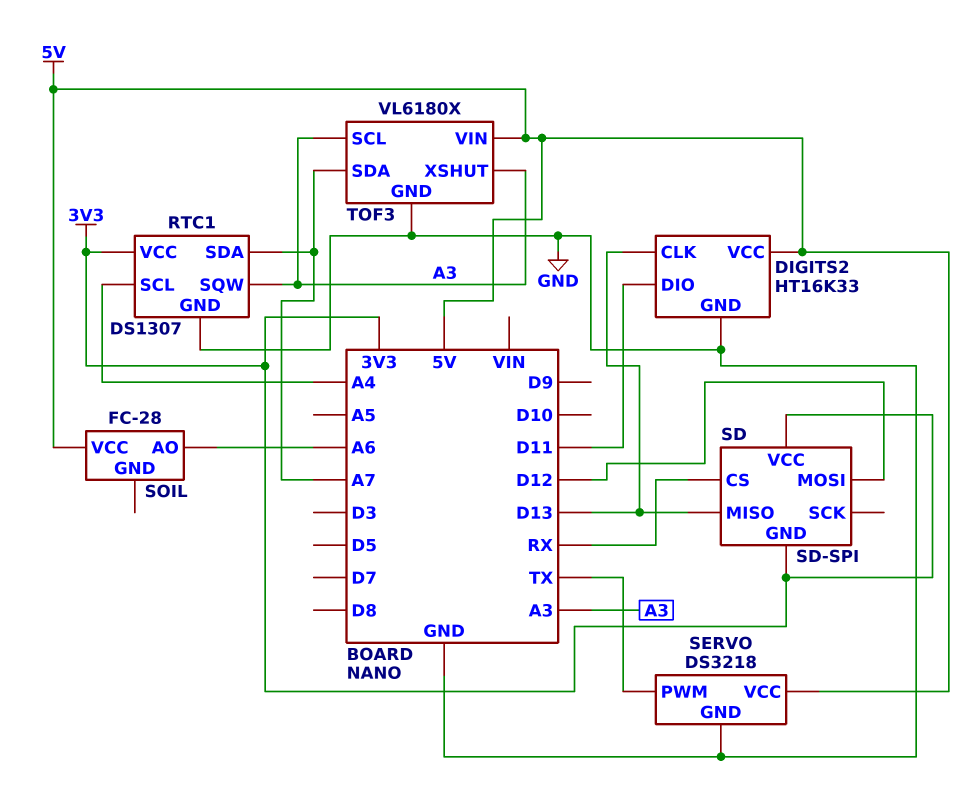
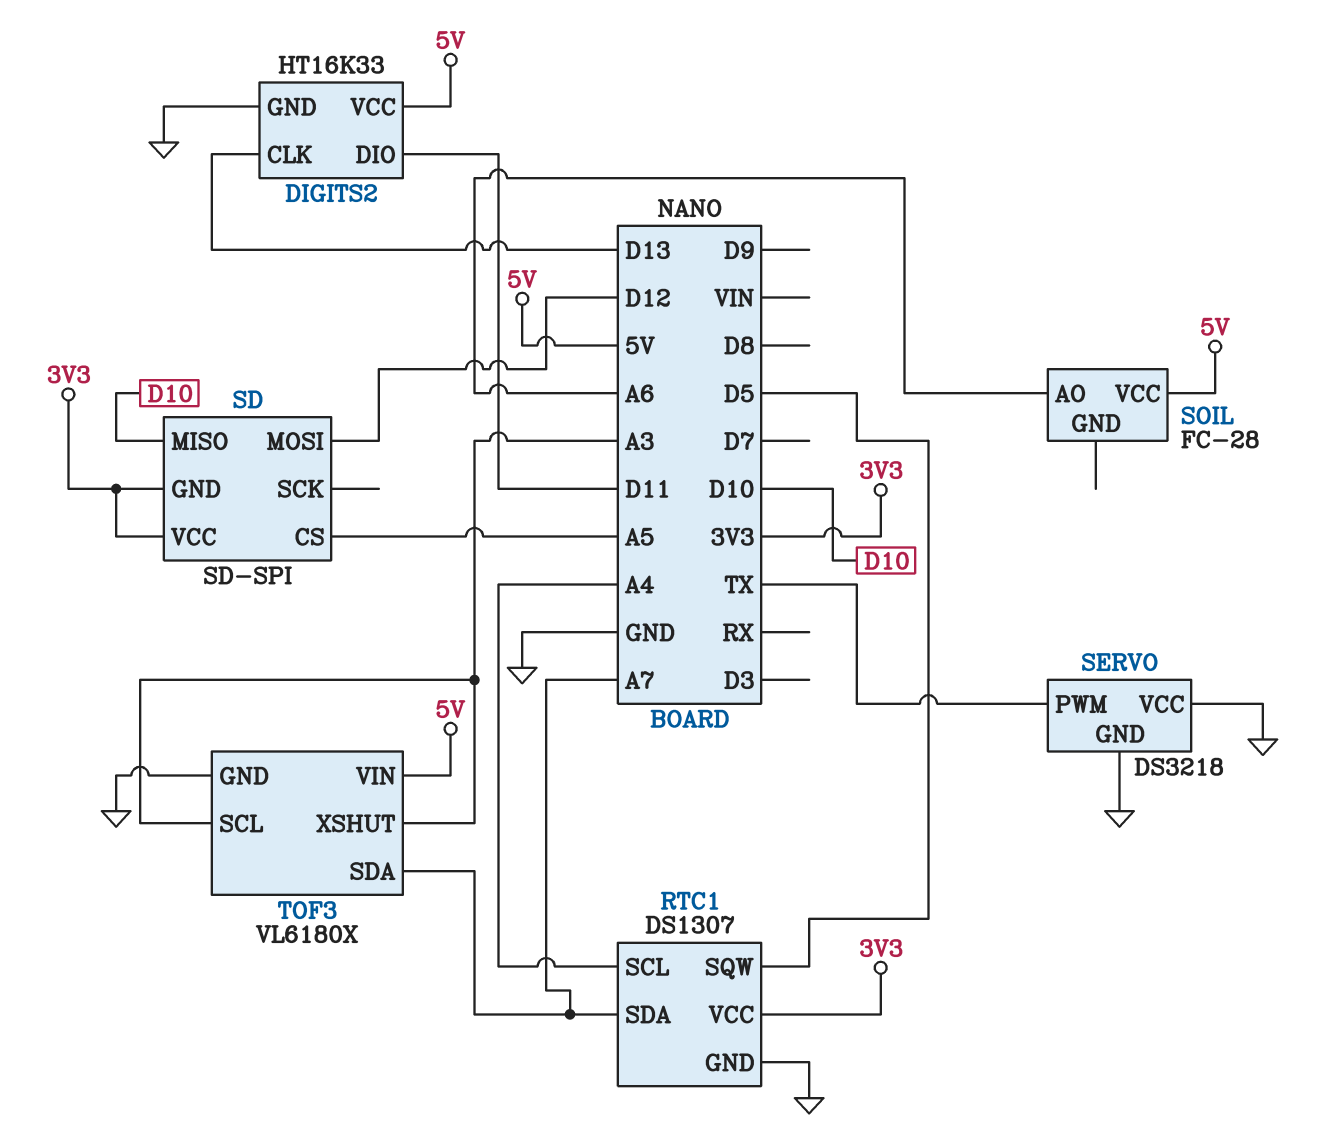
RTC1 pin SQW: A3 -> D5
SD pin CS: RX -> A5
SD pin MISO: D13 -> D10
SERVO pin VCC: 5V -> GND

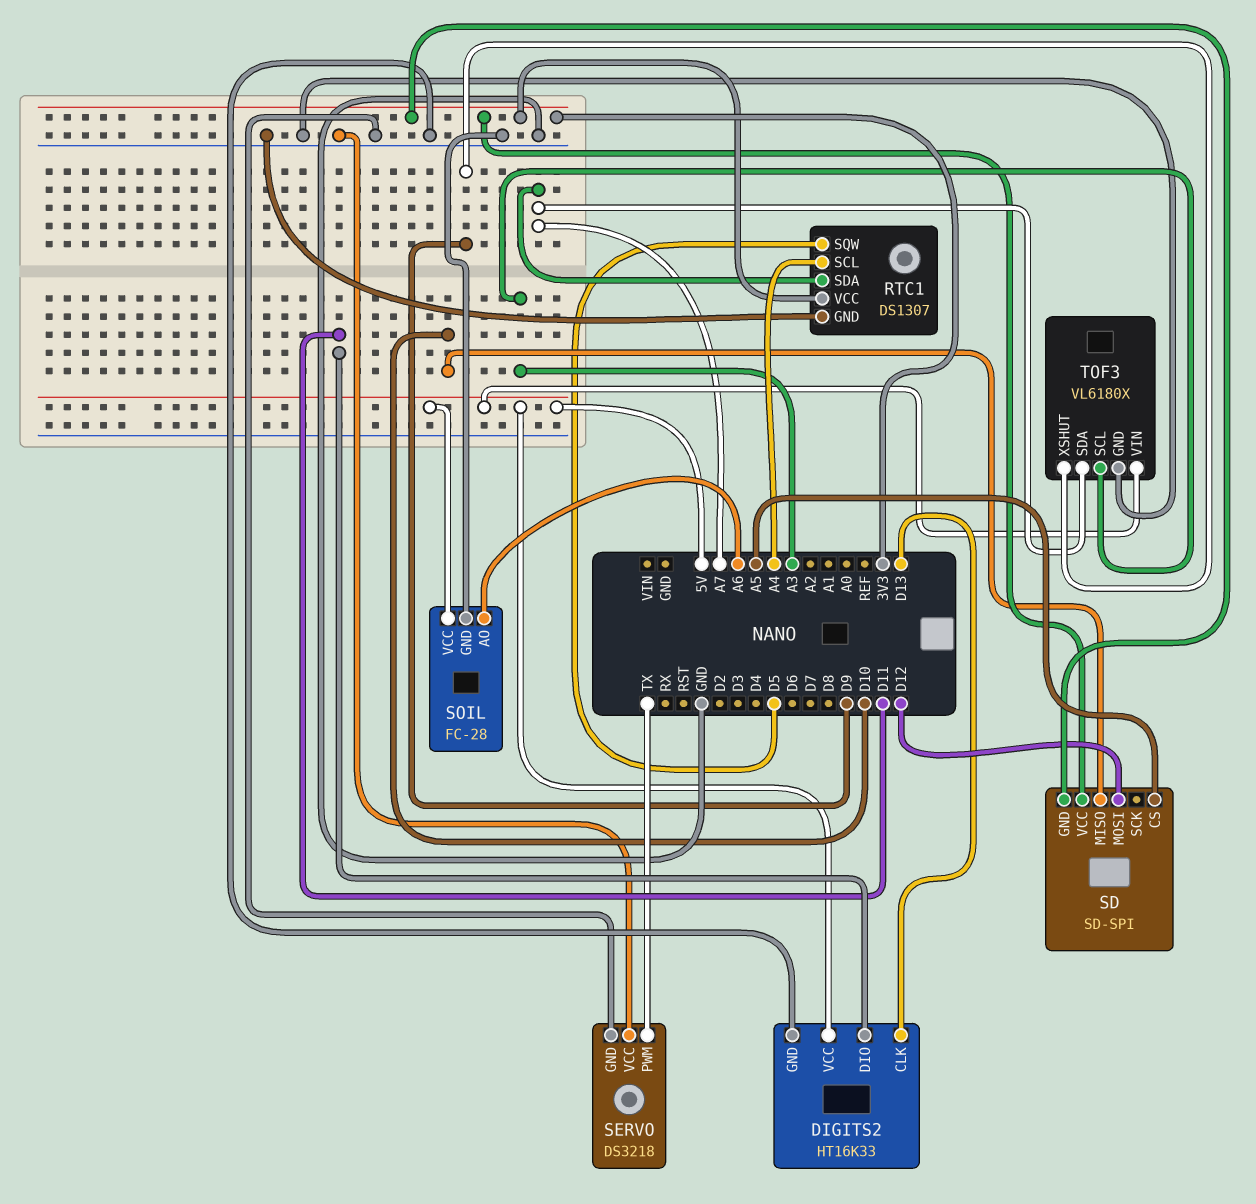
SOIL pin GND: none -> GND
TOF3 pin XSHUT: A3 -> D9

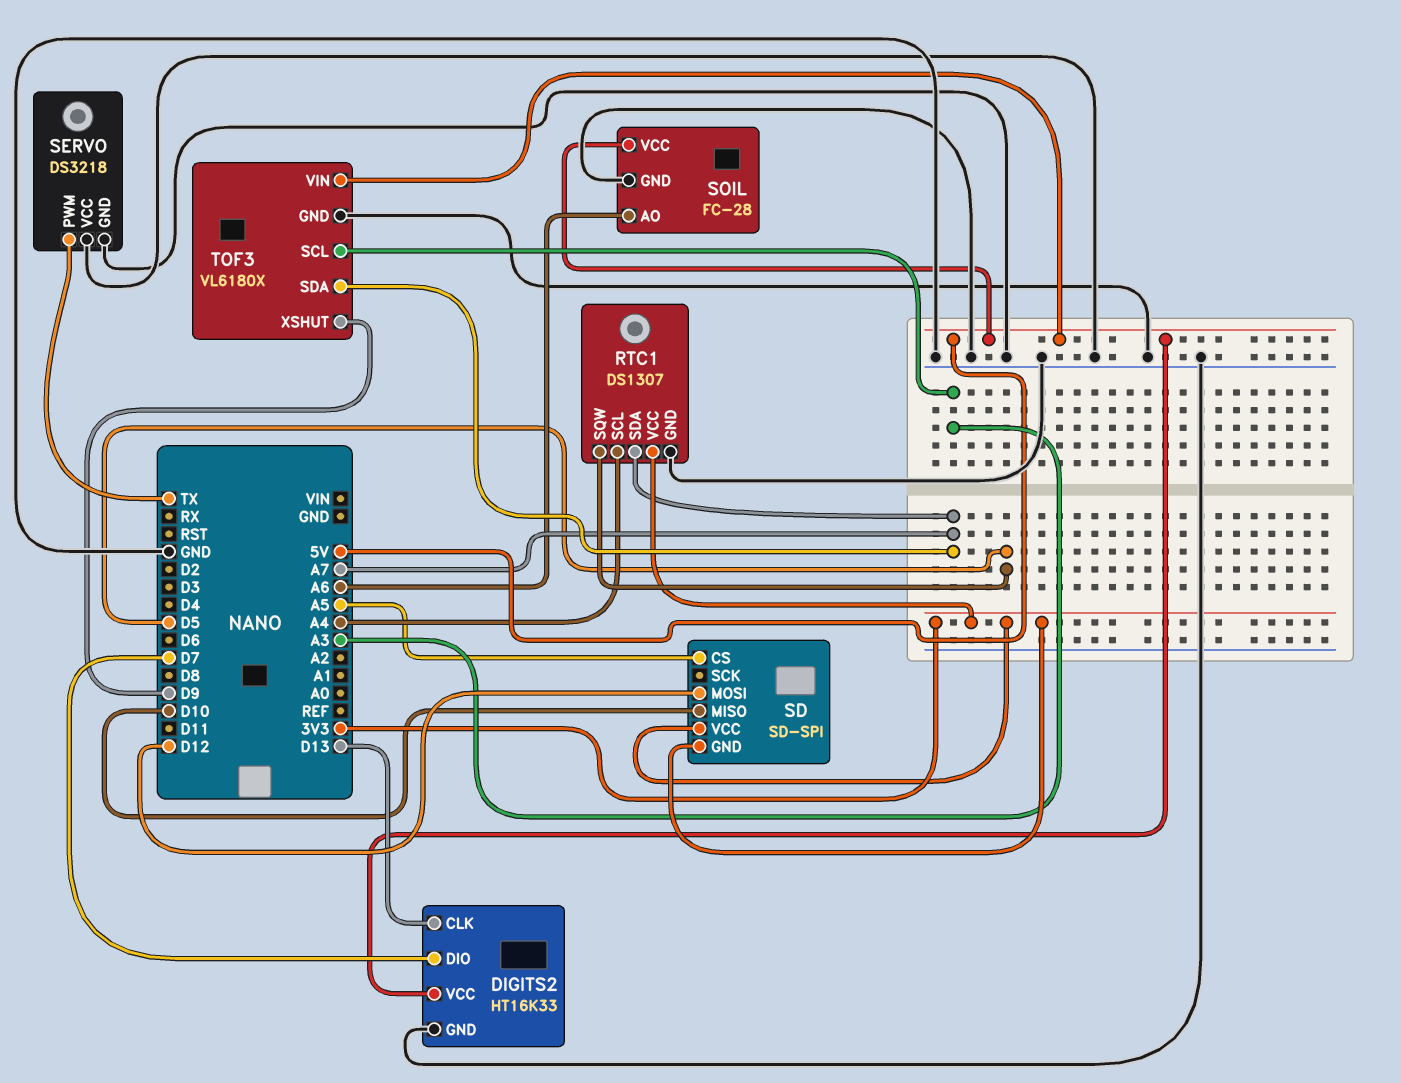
DIGITS2 pin DIO: D11 -> D7

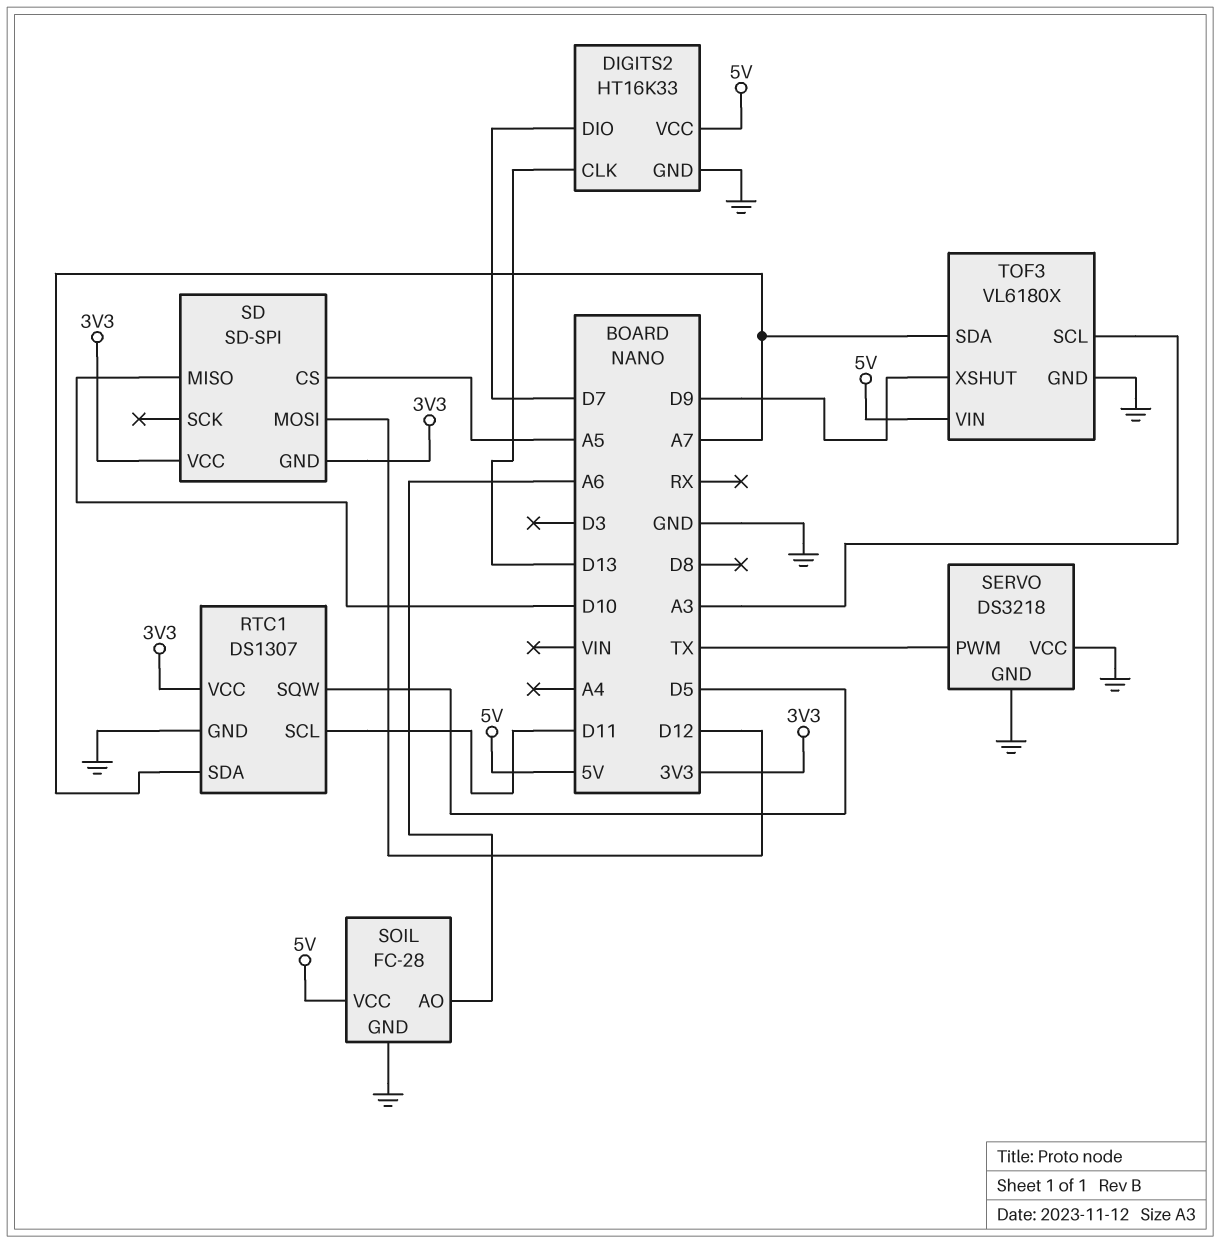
RTC1 pin SCL: A4 -> D11

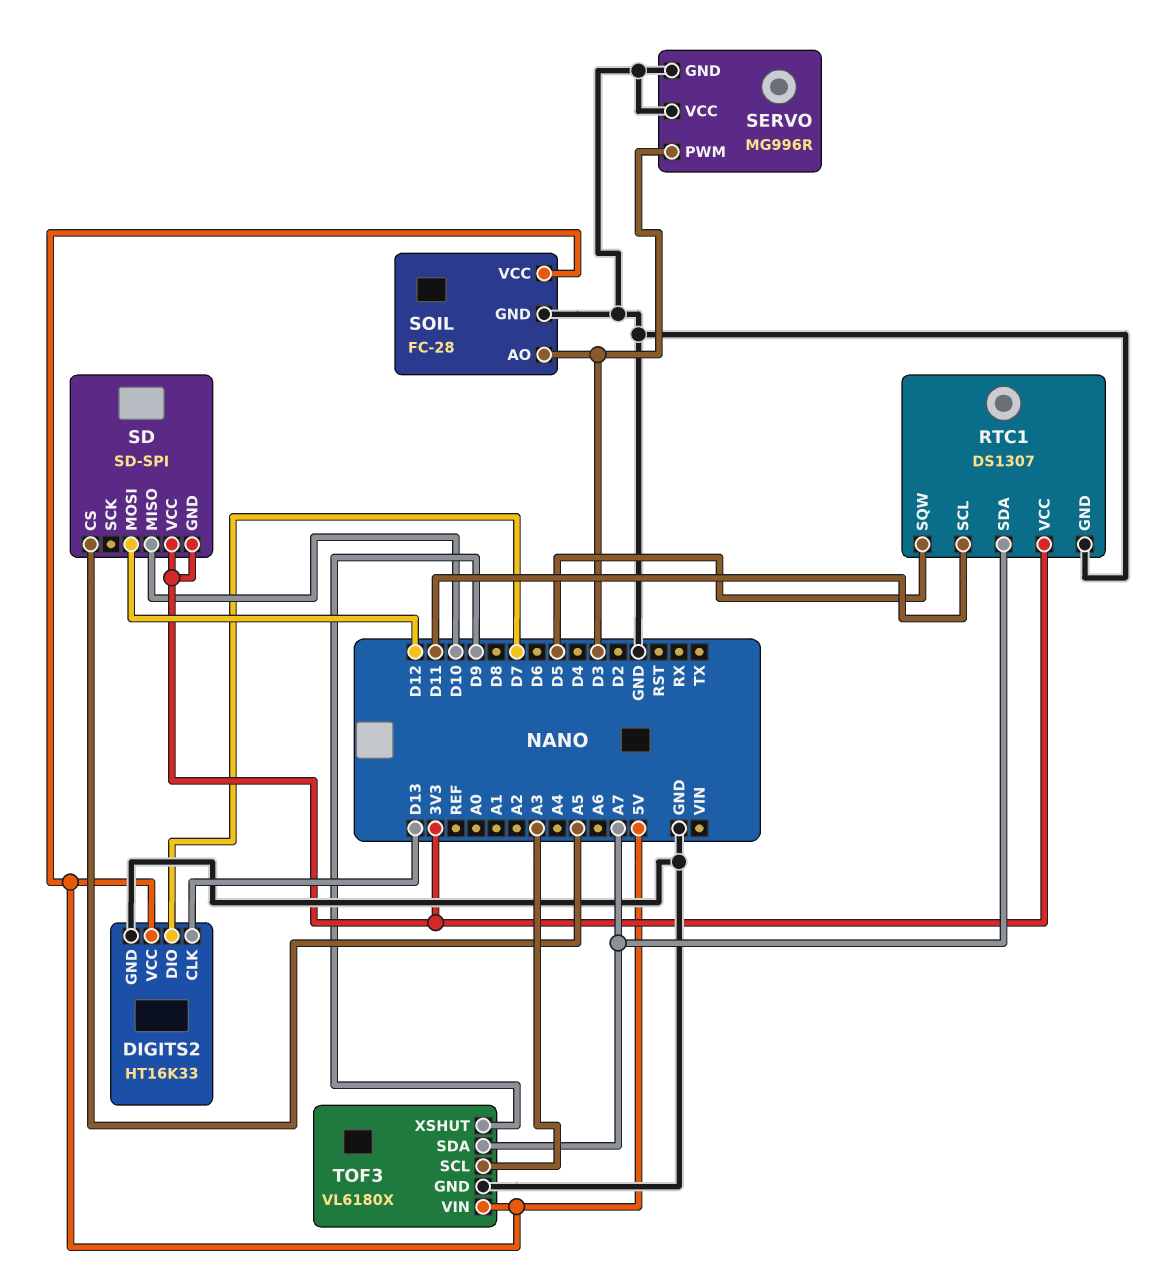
SERVO: DS3218 -> MG996R
SERVO pin PWM: TX -> D3
SOIL pin AO: A6 -> D3

